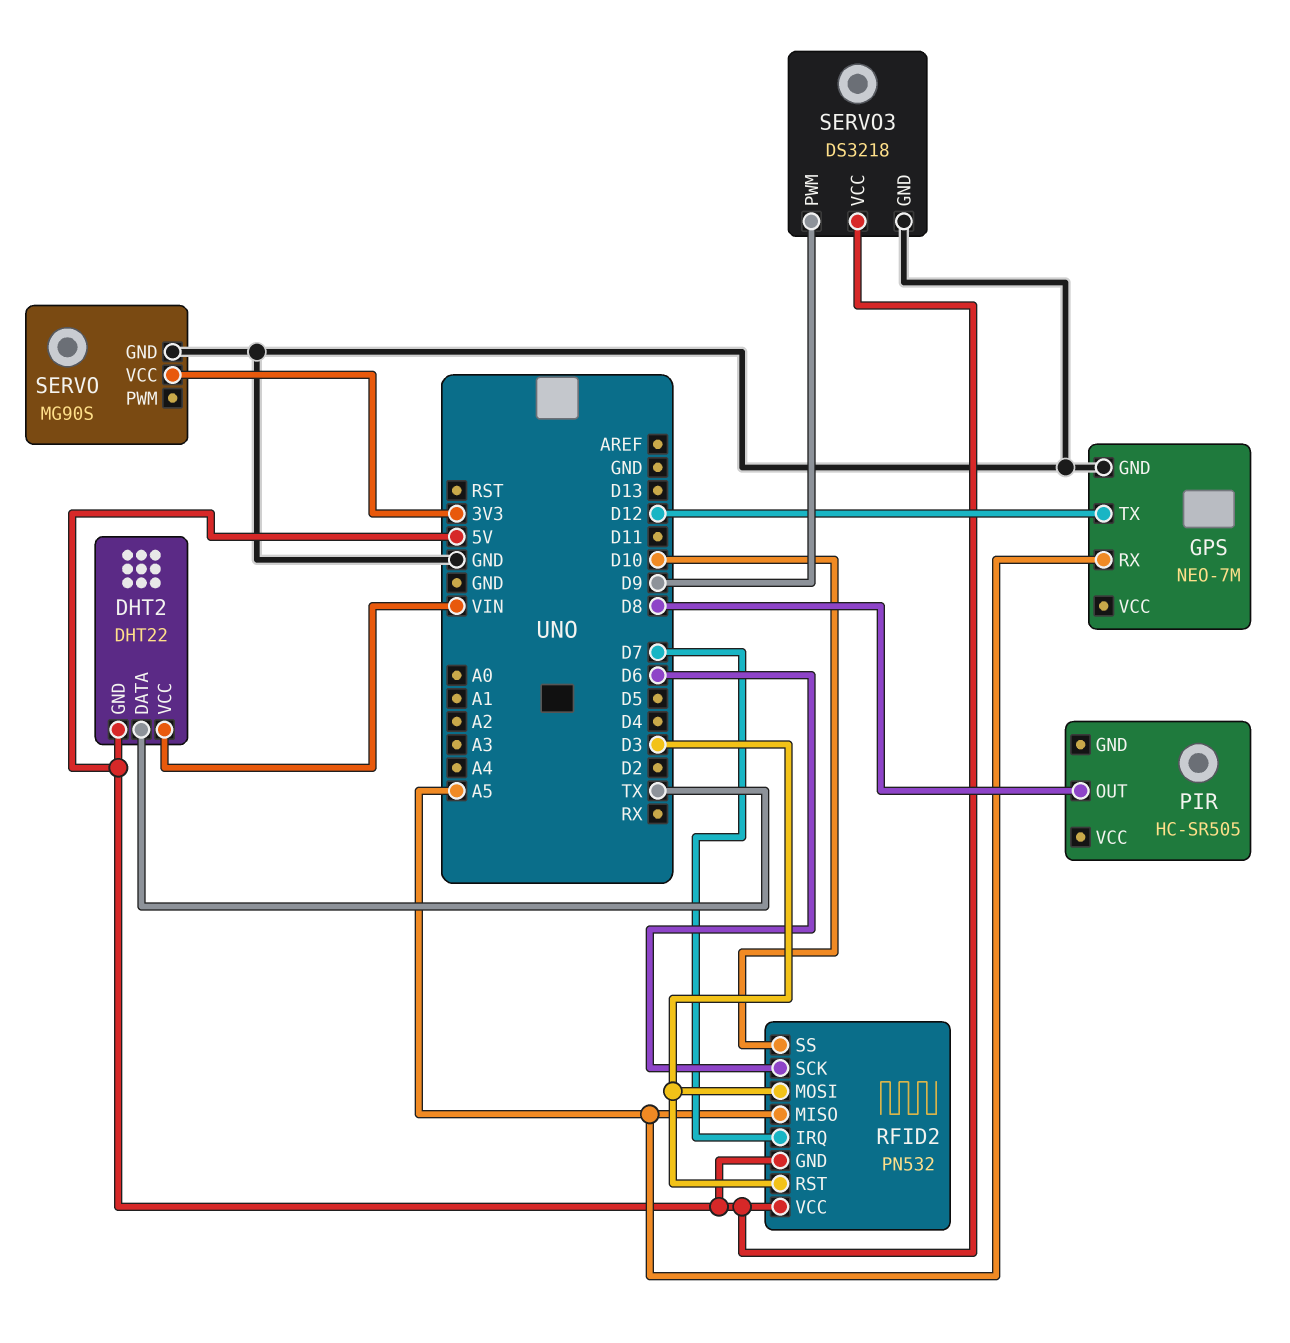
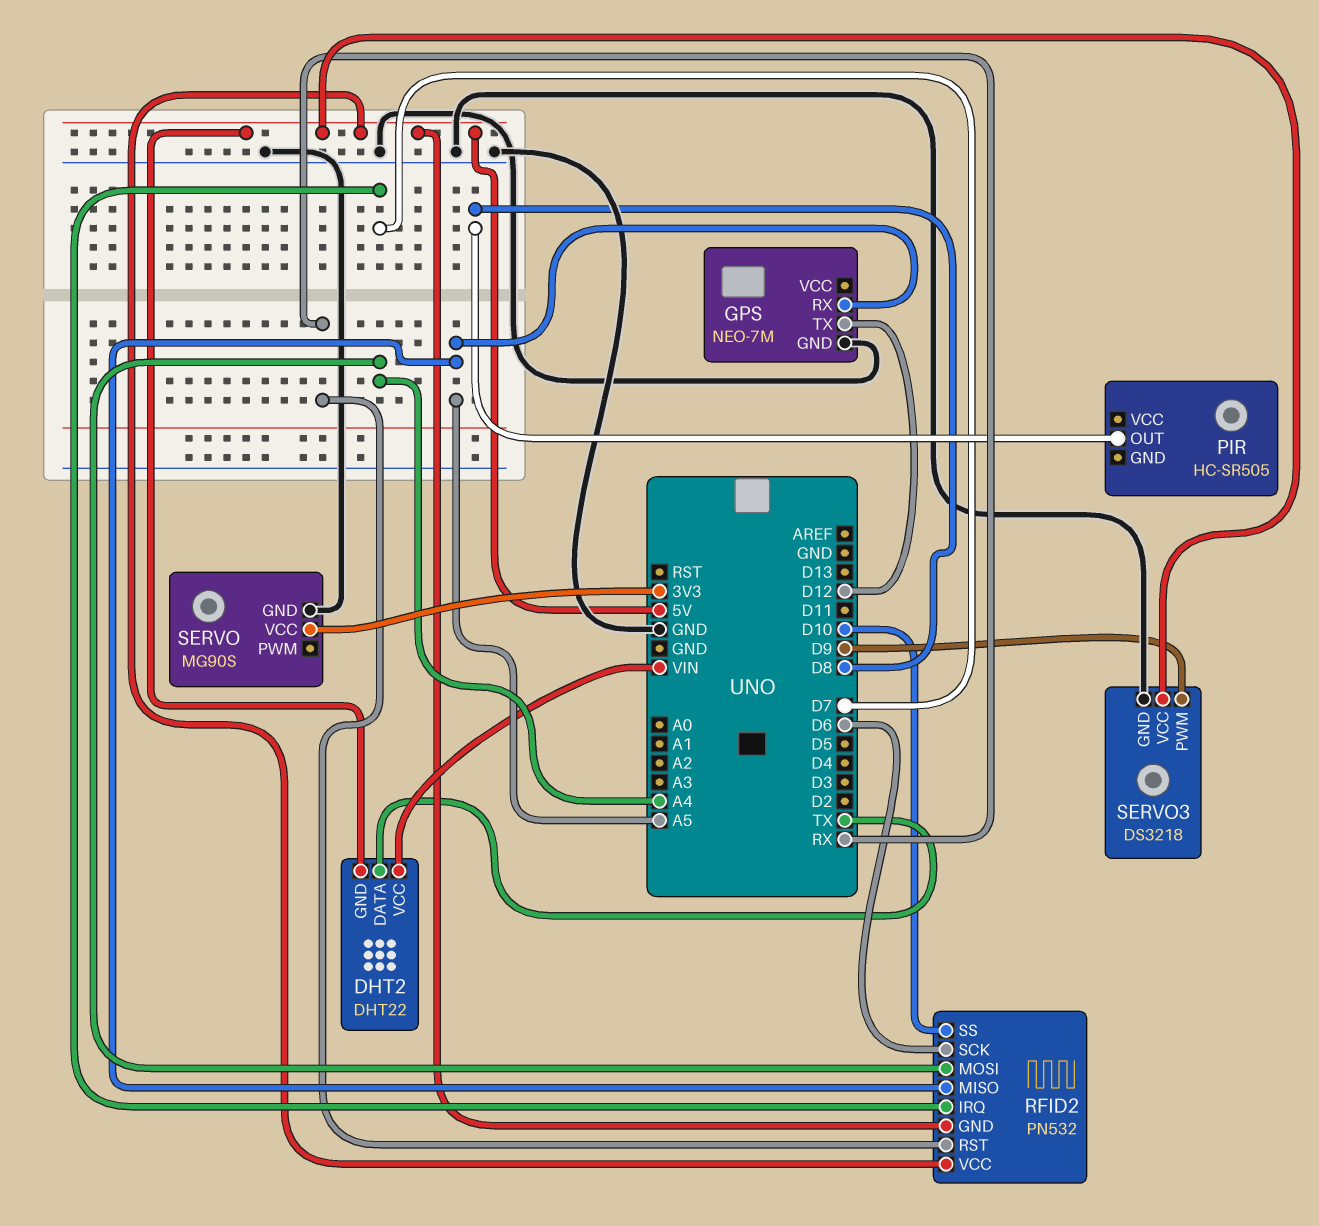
RFID2 pin MOSI: D3 -> A4
RFID2 pin RST: D3 -> RX

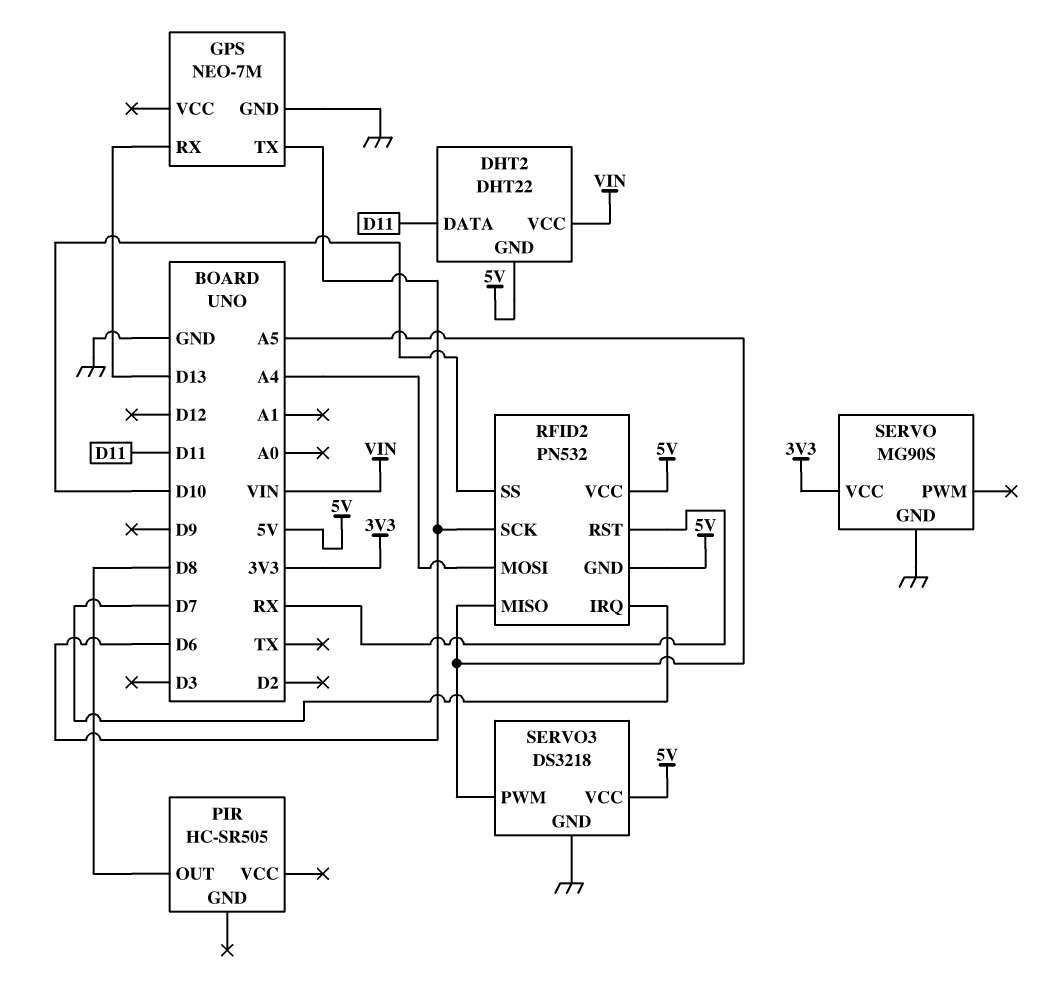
DHT2 pin DATA: TX -> D11
GPS pin RX: A5 -> D13
GPS pin TX: D12 -> D6
SERVO3 pin PWM: D9 -> A5

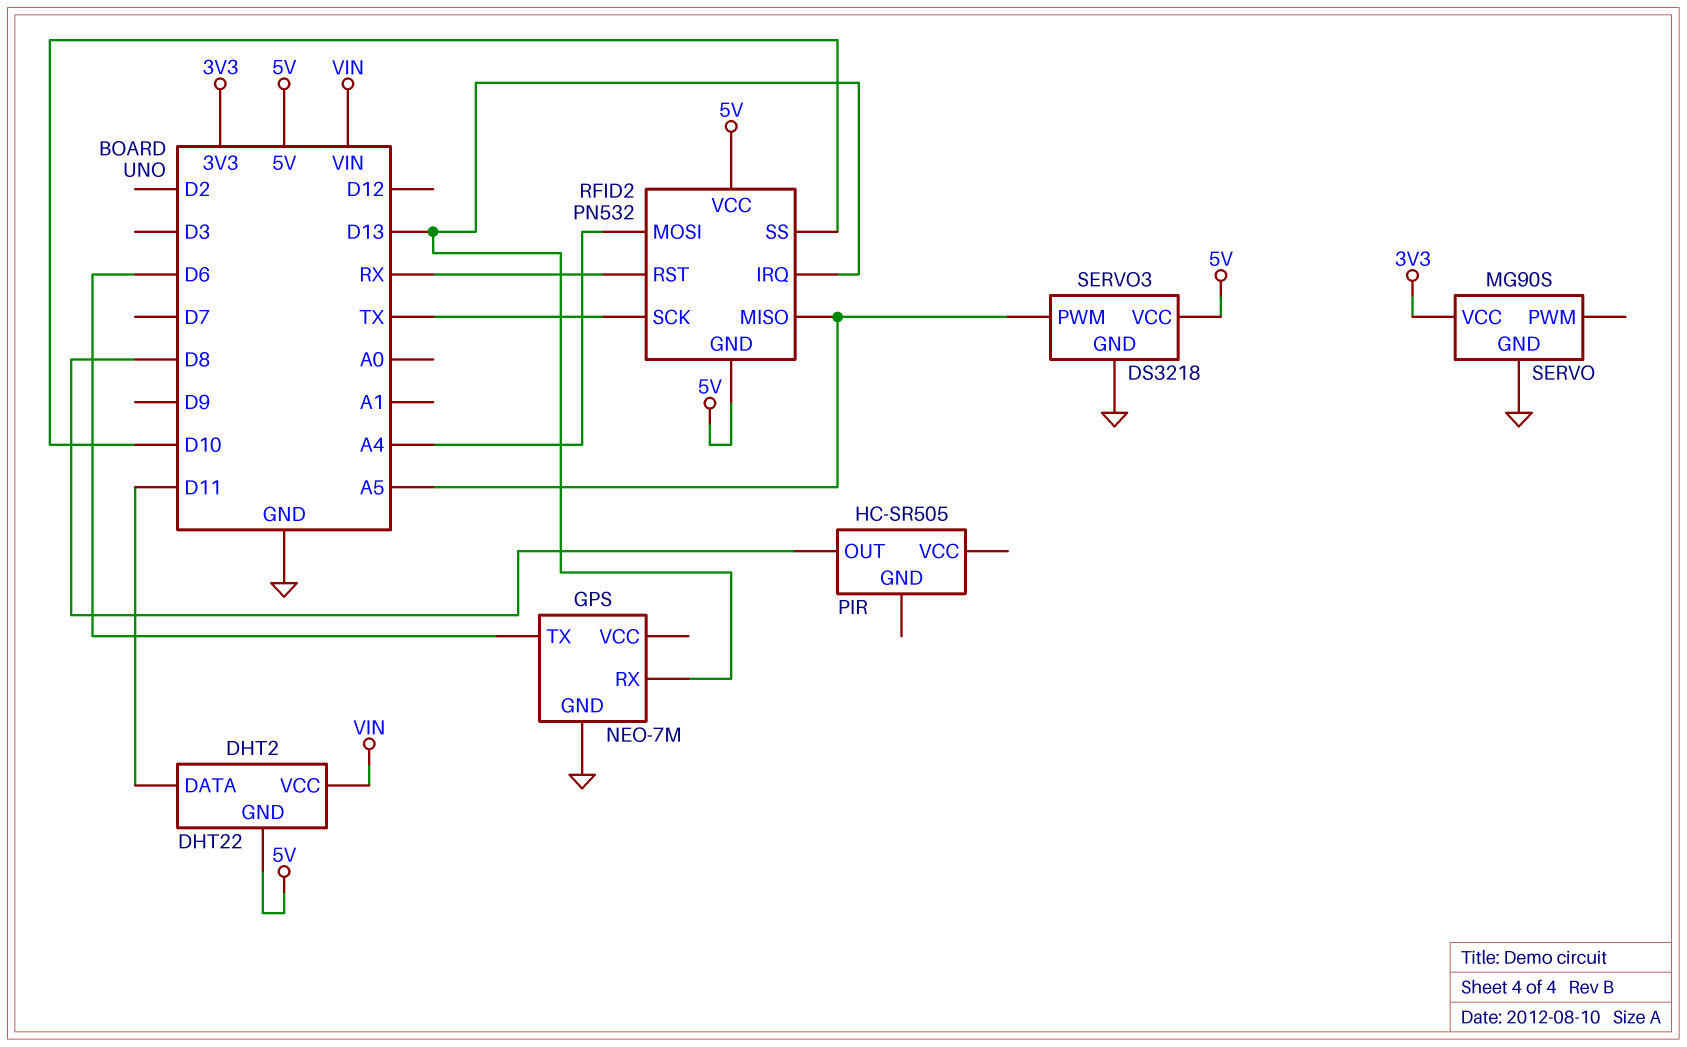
RFID2 pin IRQ: D7 -> D13
RFID2 pin SCK: D6 -> TX

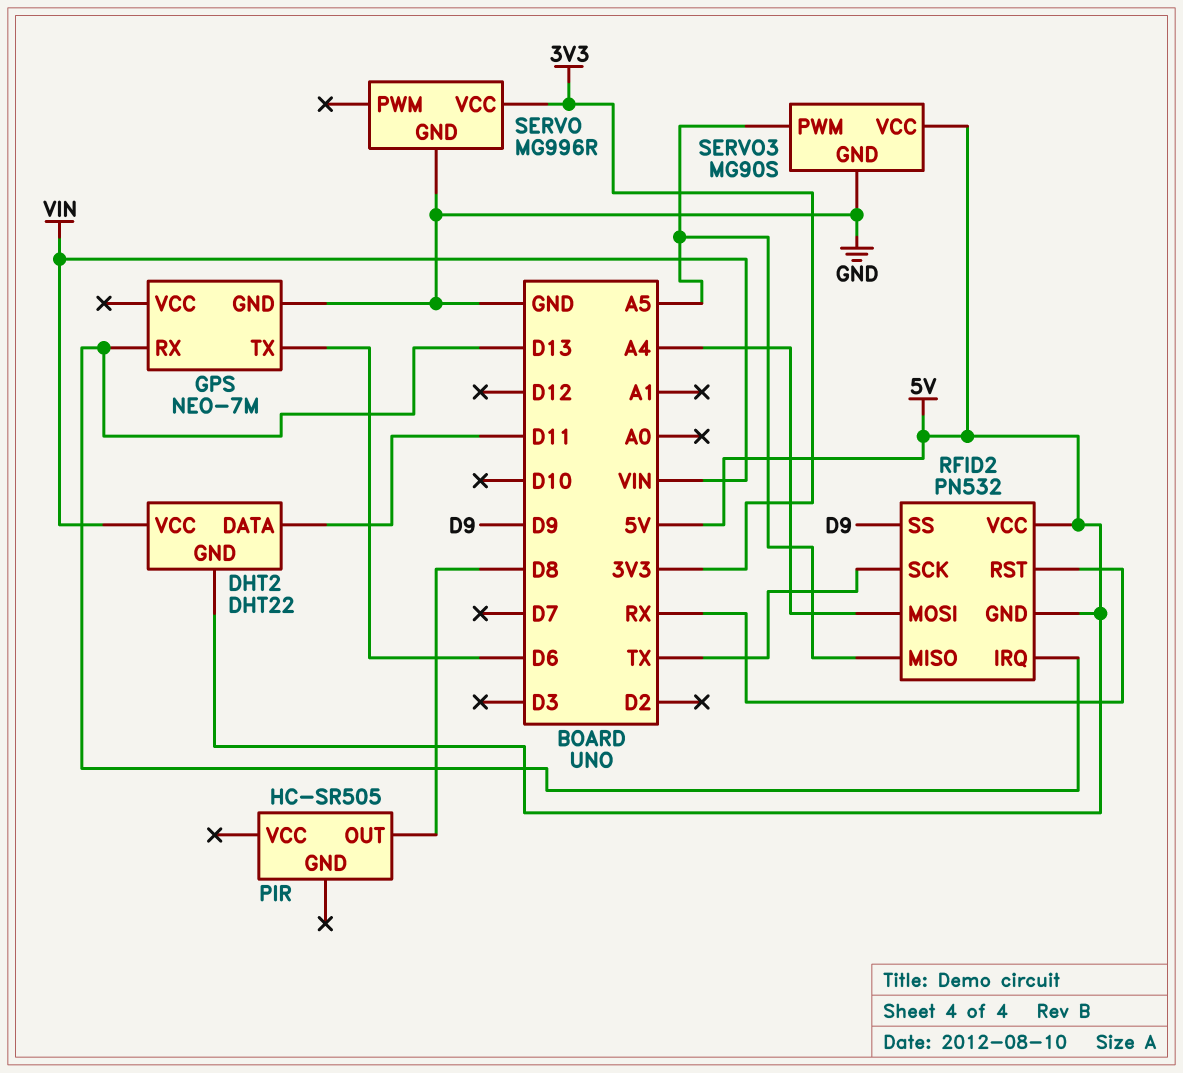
RFID2 pin SS: D10 -> D9
SERVO: MG90S -> MG996R
SERVO3: DS3218 -> MG90S

